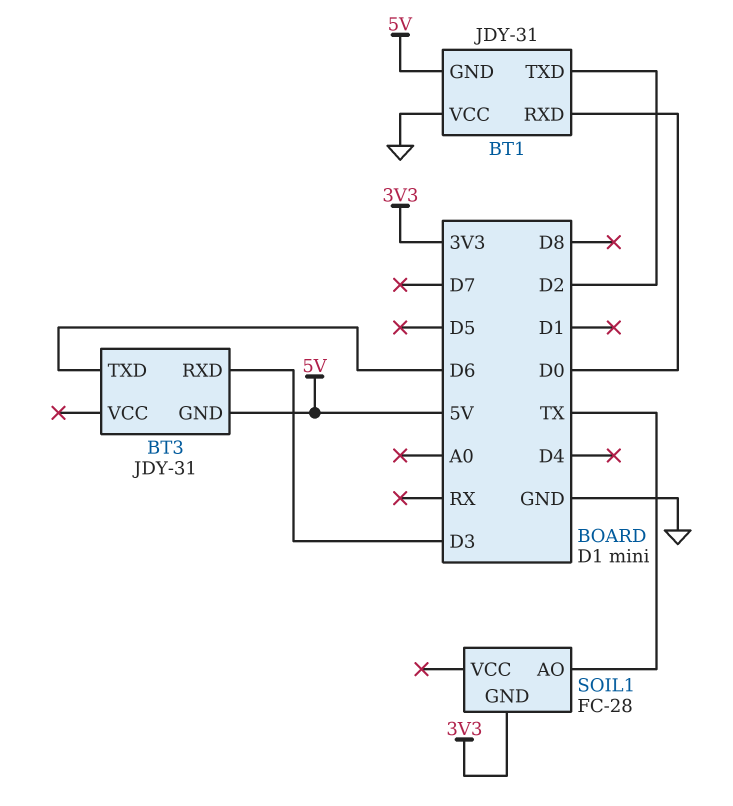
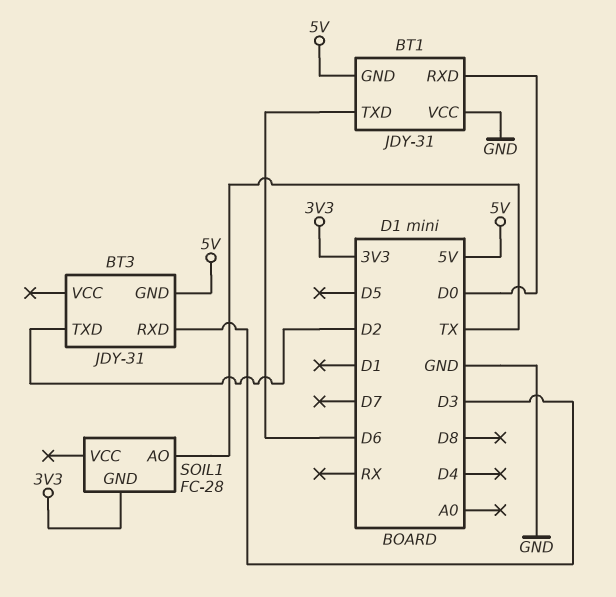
BT1 pin TXD: D2 -> D6
BT3 pin TXD: D6 -> D2

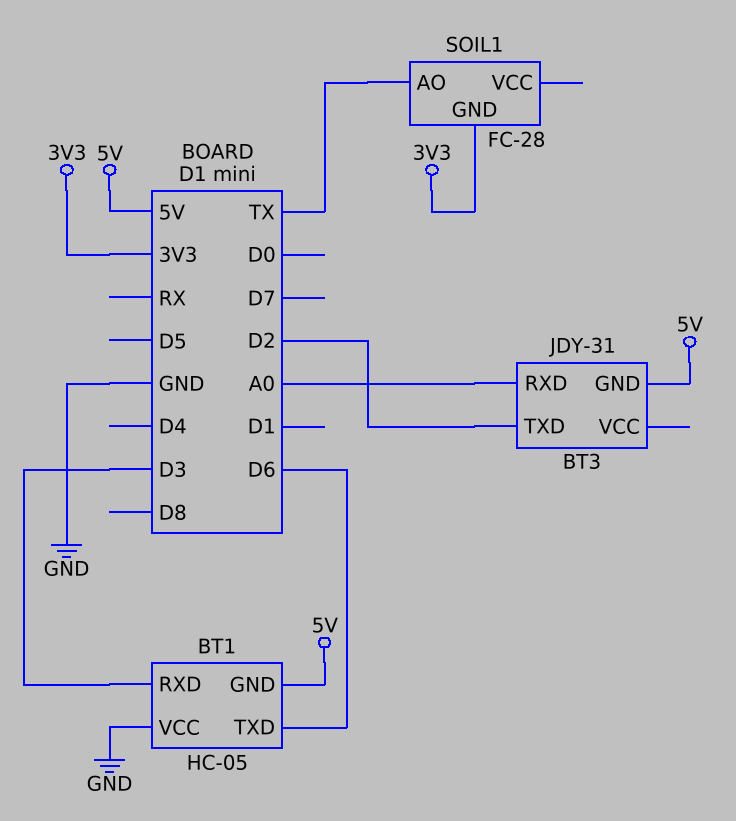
BT1: JDY-31 -> HC-05
BT1 pin RXD: D0 -> D3
BT3 pin RXD: D3 -> A0

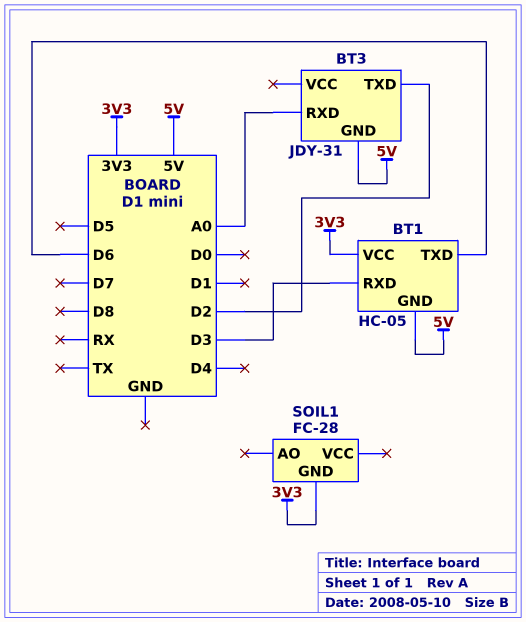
BT1 pin VCC: GND -> 3V3
SOIL1 pin AO: TX -> none

